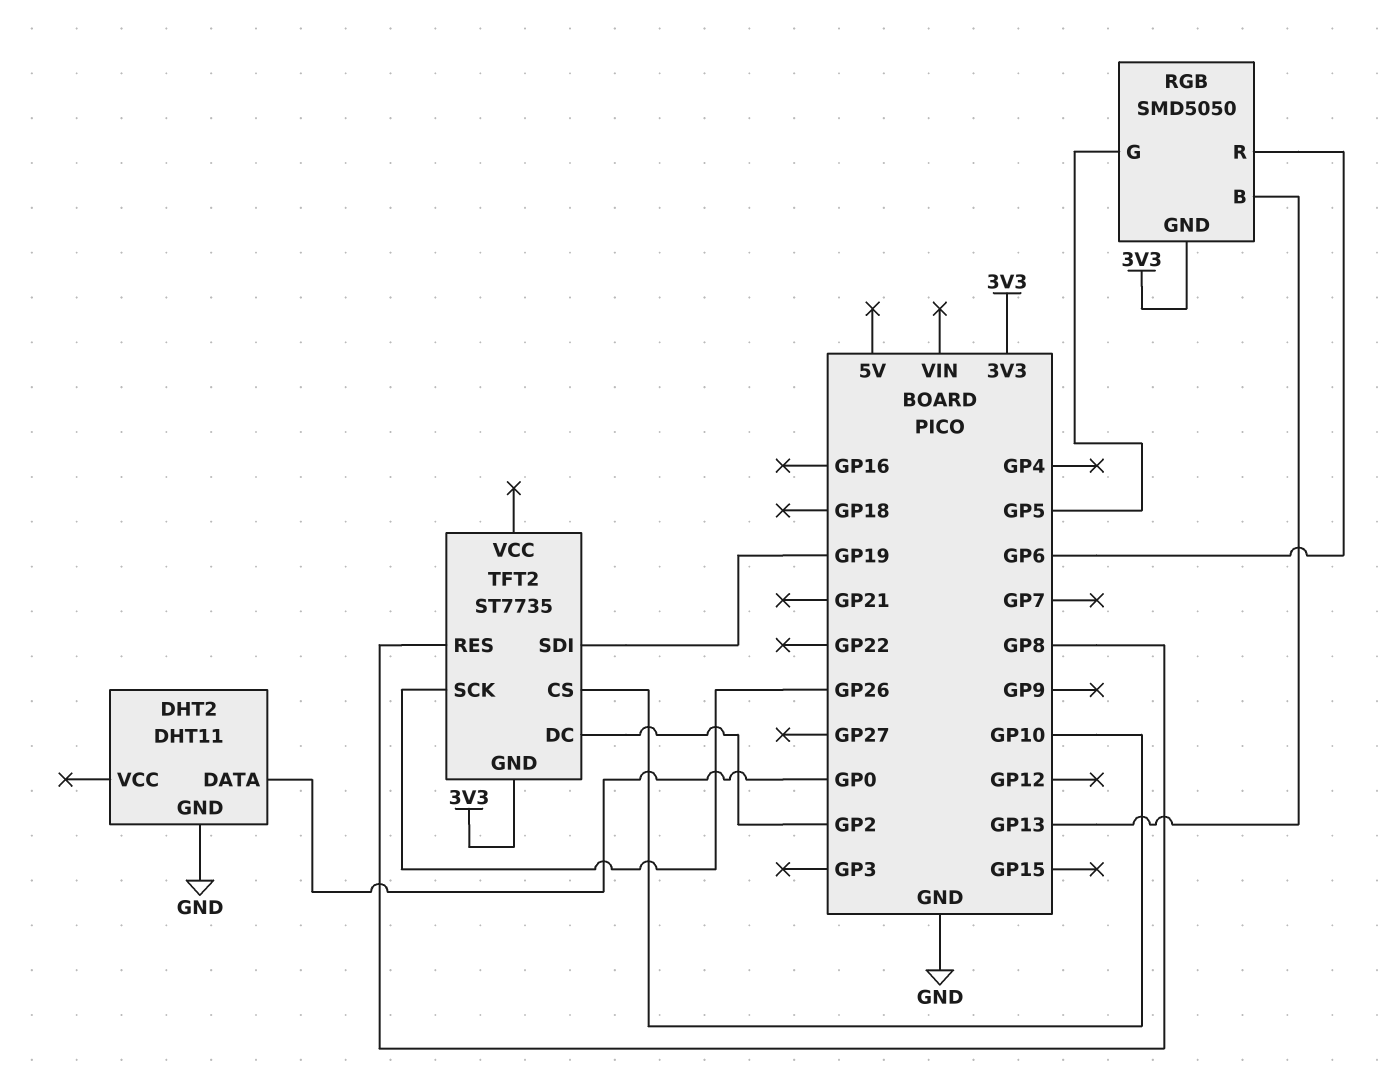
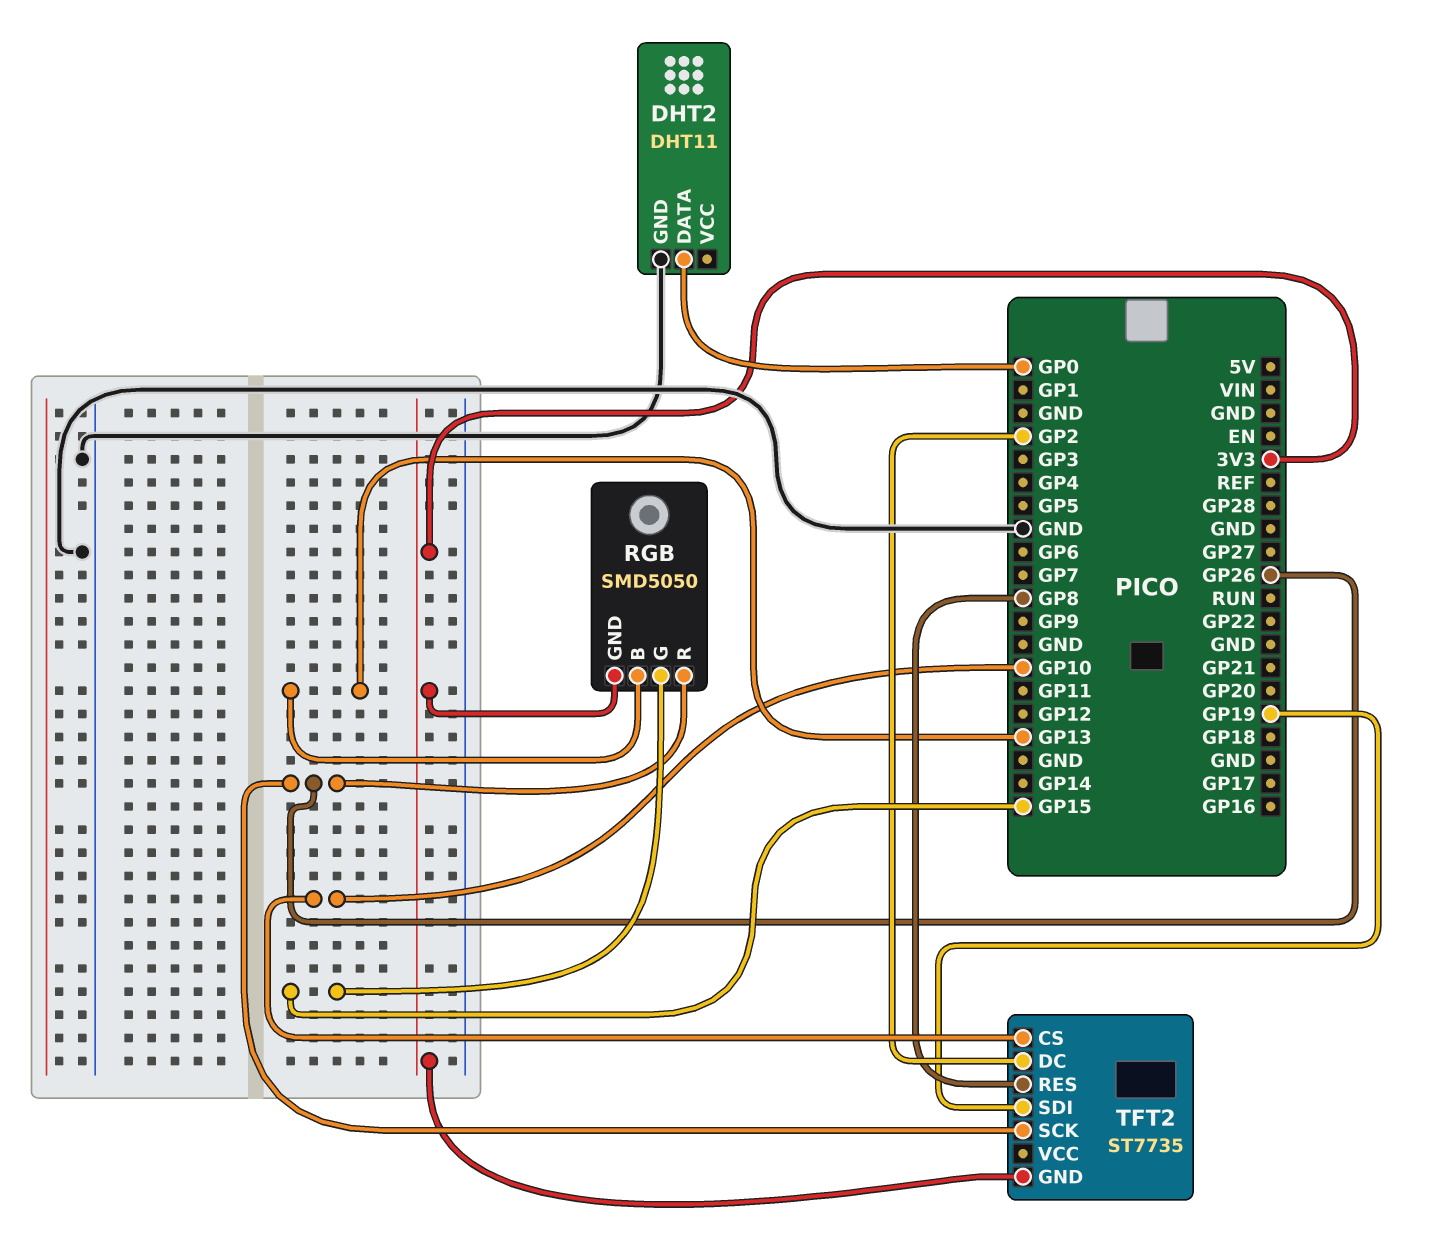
RGB pin G: GP5 -> GP15
RGB pin R: GP6 -> GP26

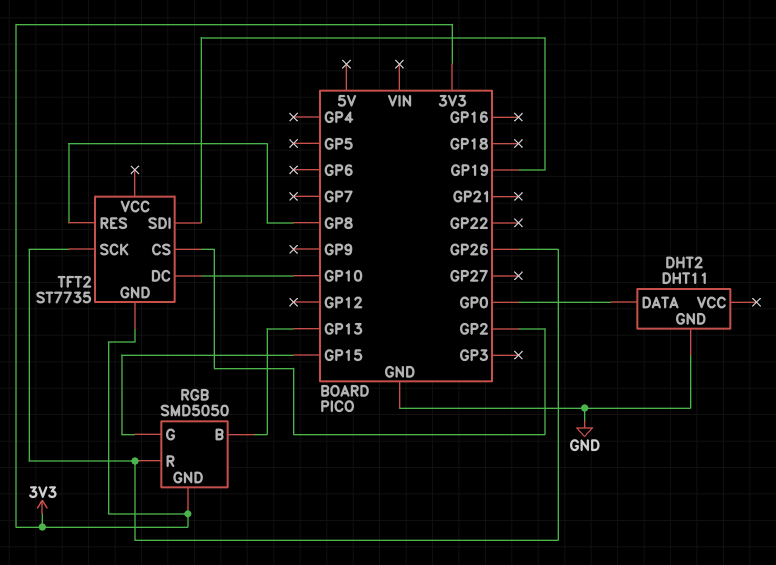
TFT2 pin CS: GP10 -> GP2
TFT2 pin DC: GP2 -> GP10

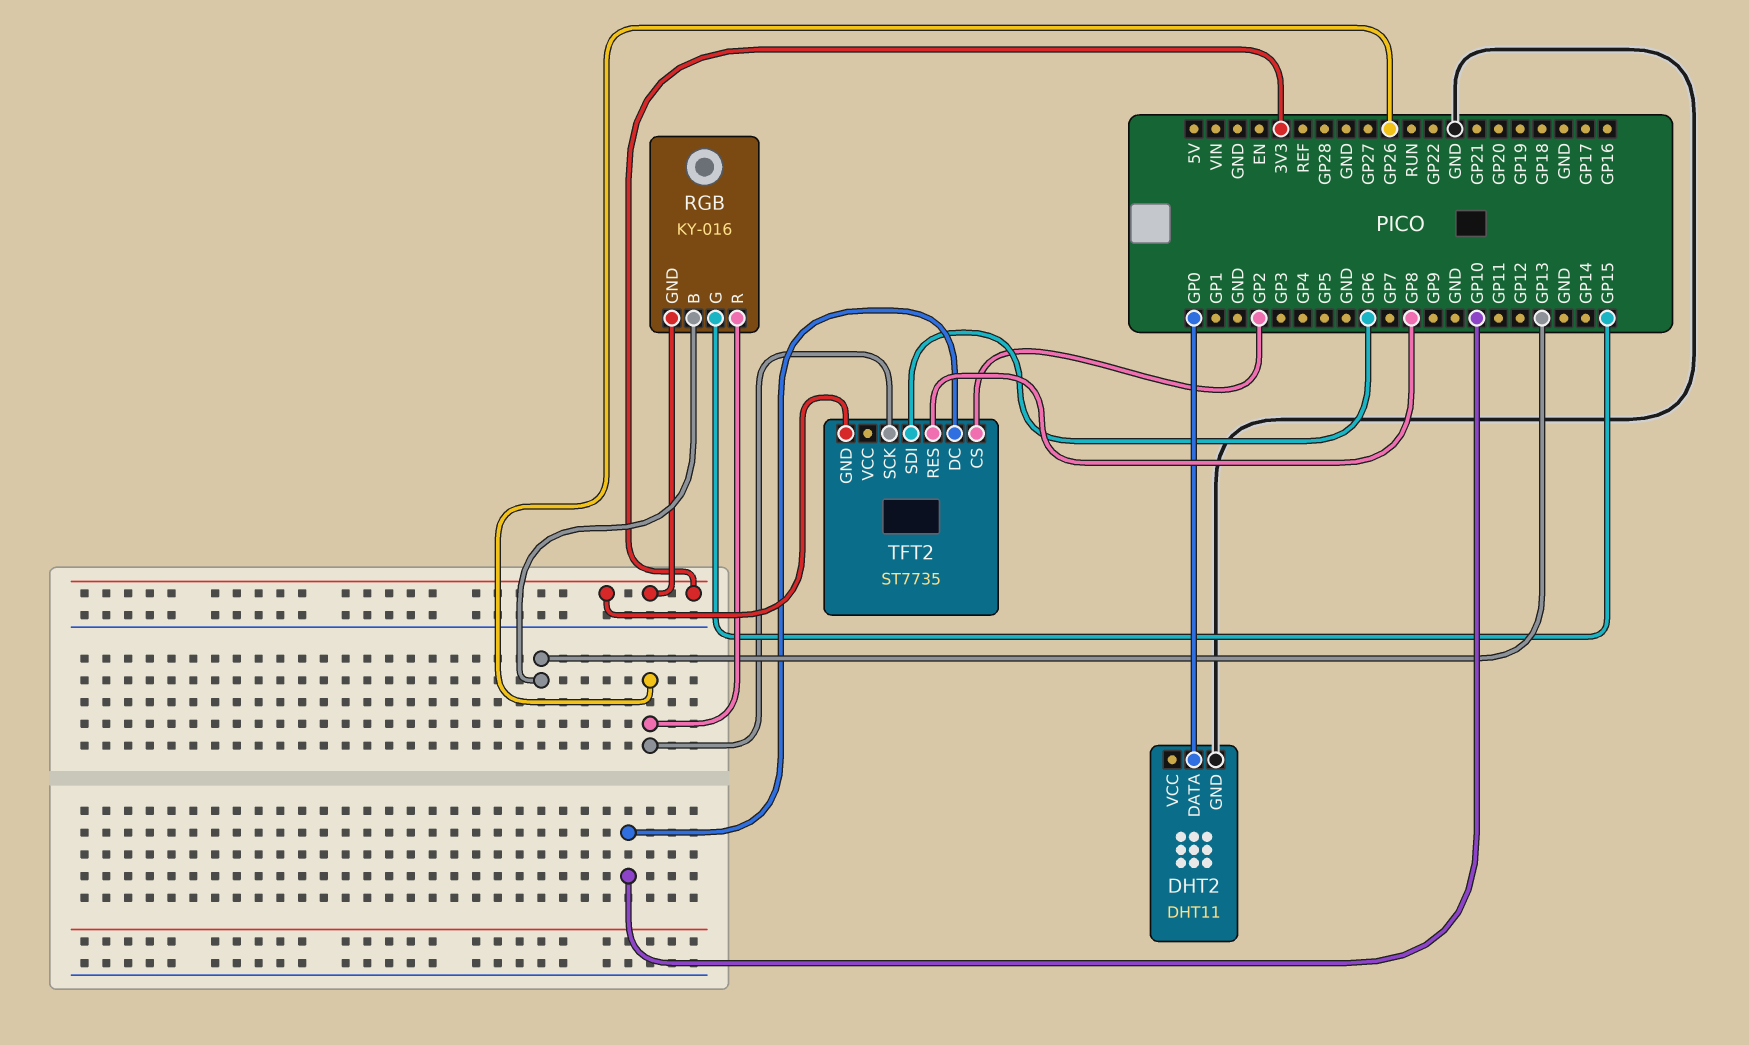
RGB: SMD5050 -> KY-016
TFT2 pin SDI: GP19 -> GP6

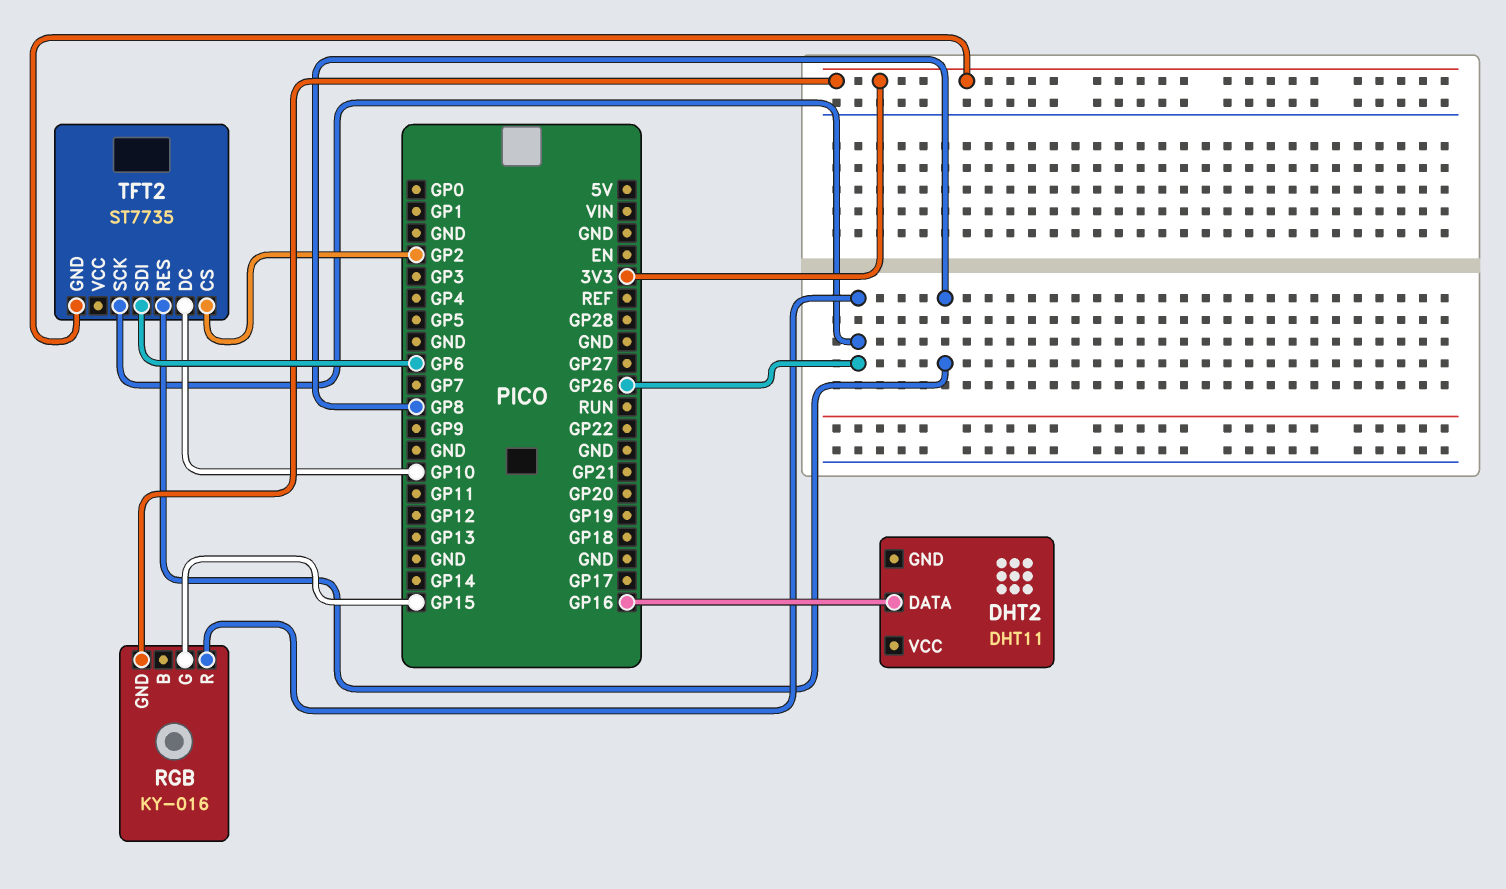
DHT2 pin DATA: GP0 -> GP16
DHT2 pin GND: GND -> none
RGB pin B: GP13 -> none

